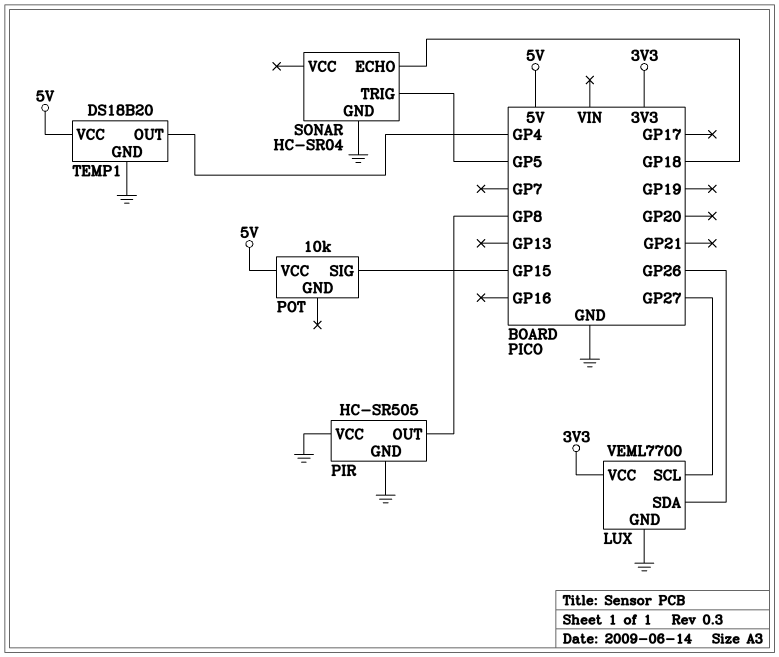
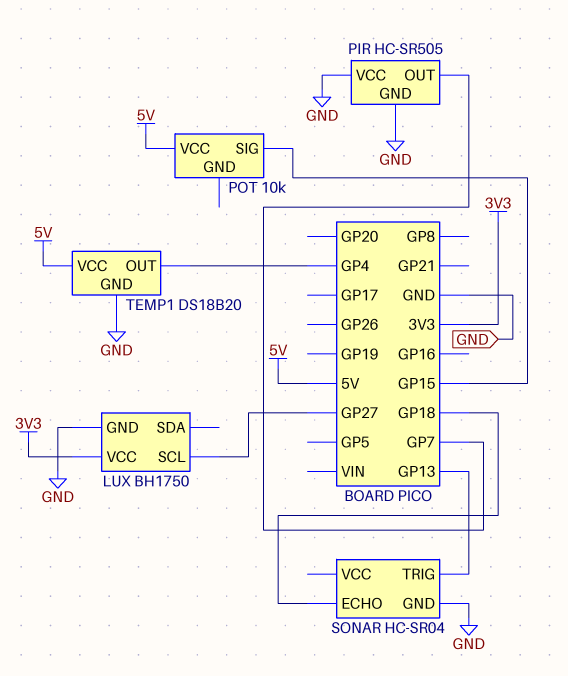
LUX: VEML7700 -> BH1750
LUX pin SDA: GP26 -> none
PIR pin OUT: GP8 -> GP7
SONAR pin TRIG: GP5 -> GP13

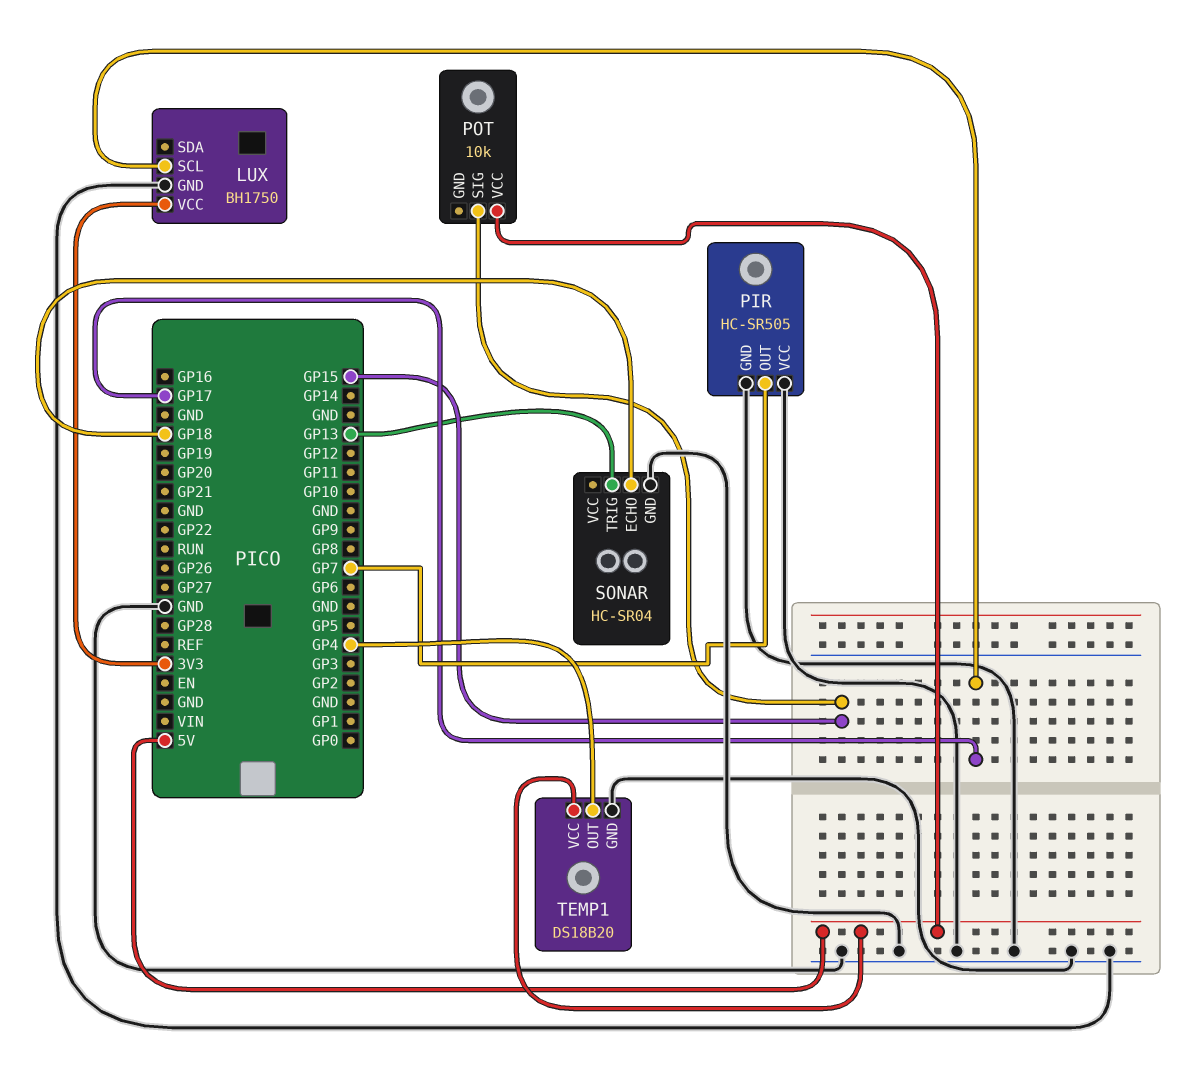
LUX pin SCL: GP27 -> GP17

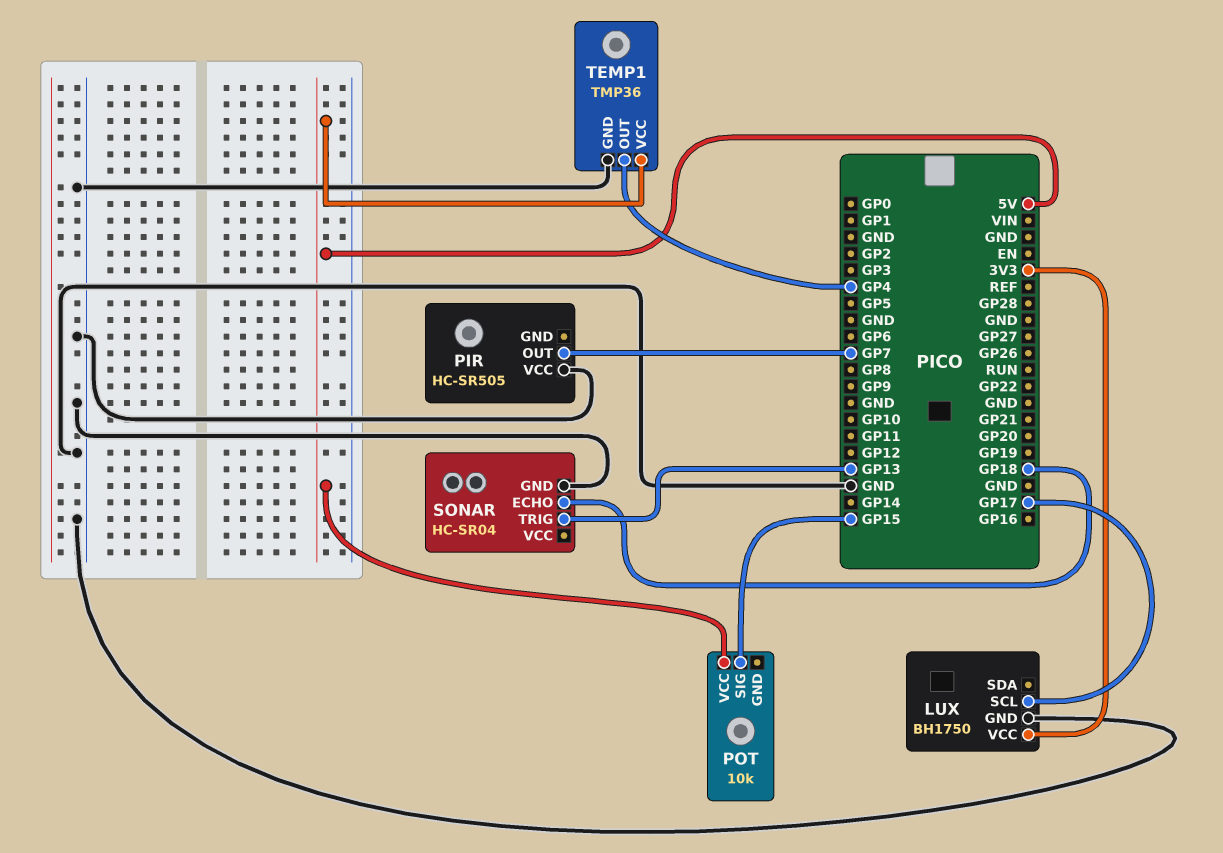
PIR pin GND: GND -> none
TEMP1: DS18B20 -> TMP36

